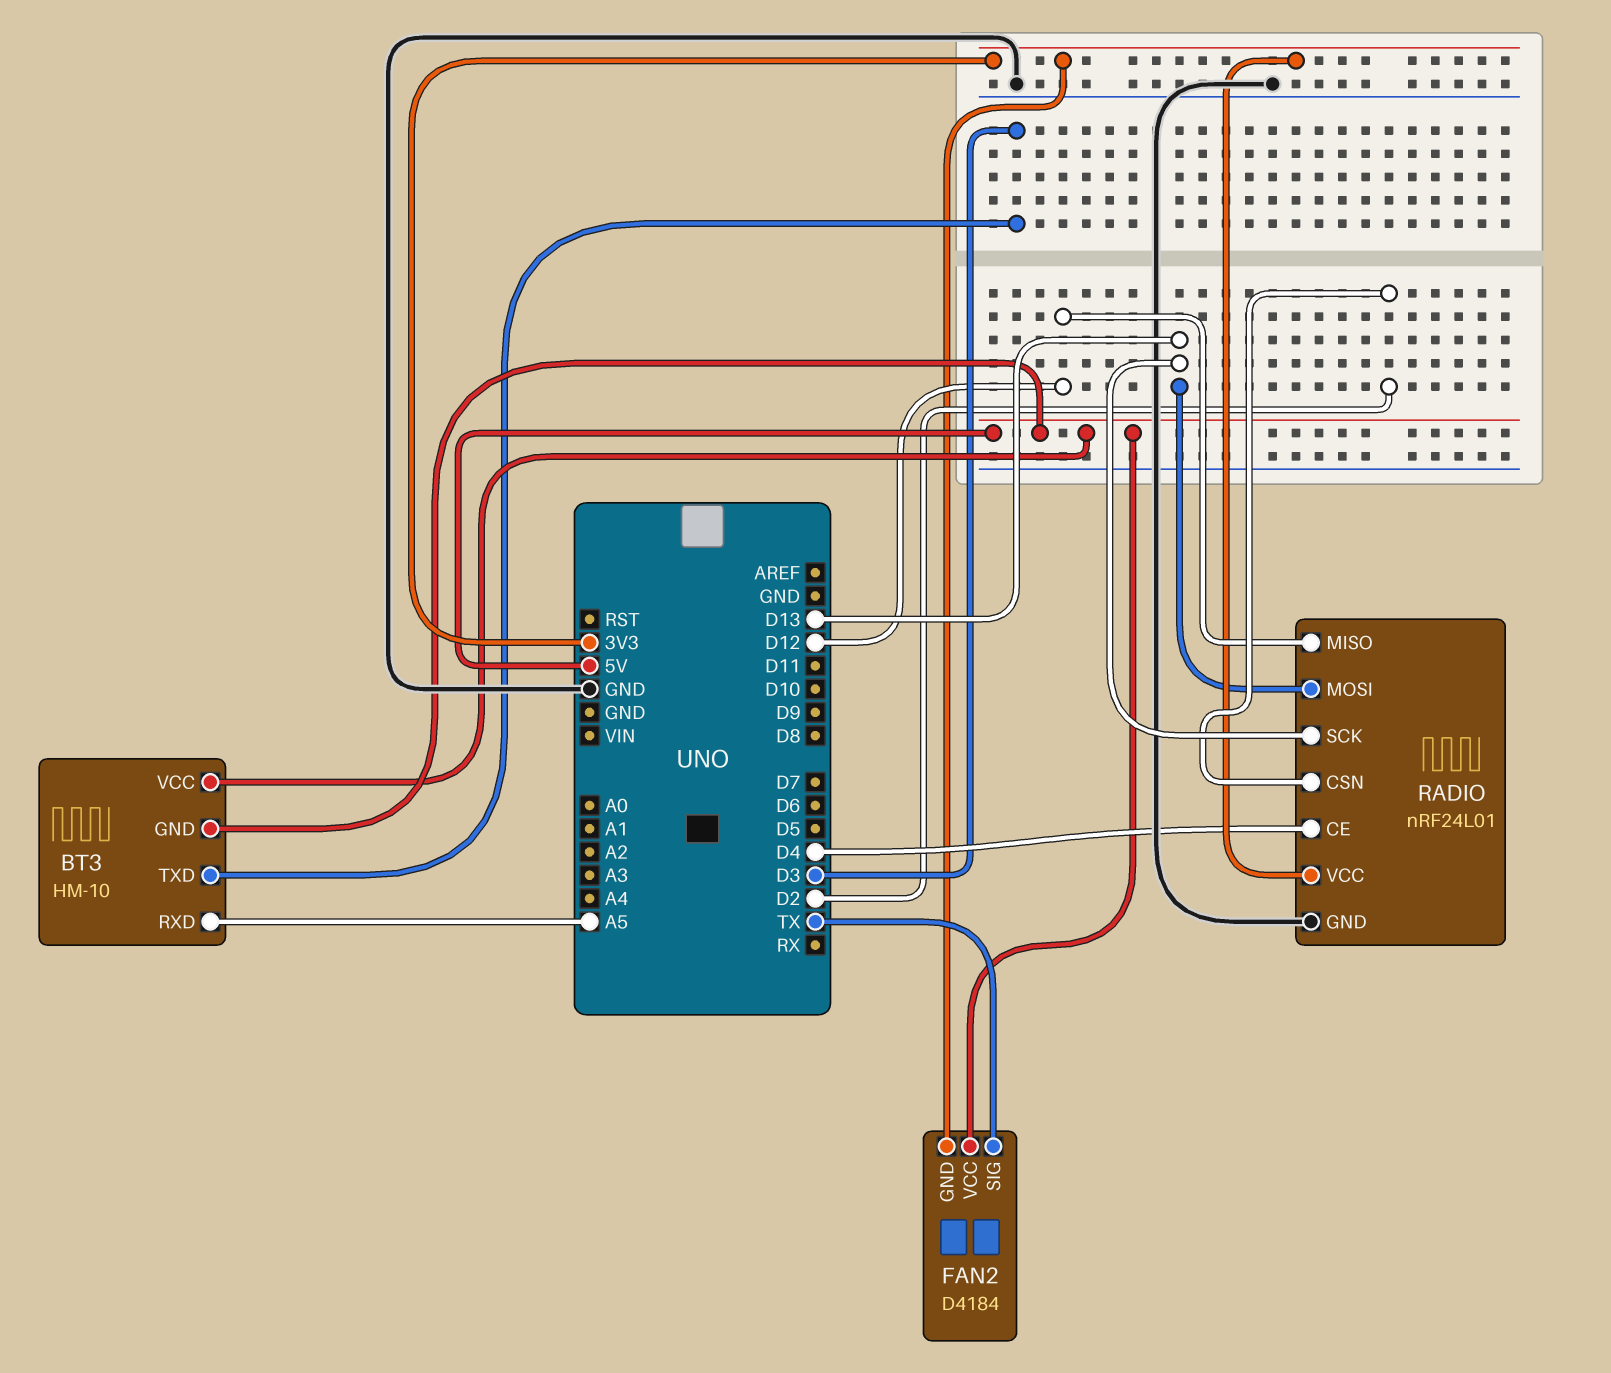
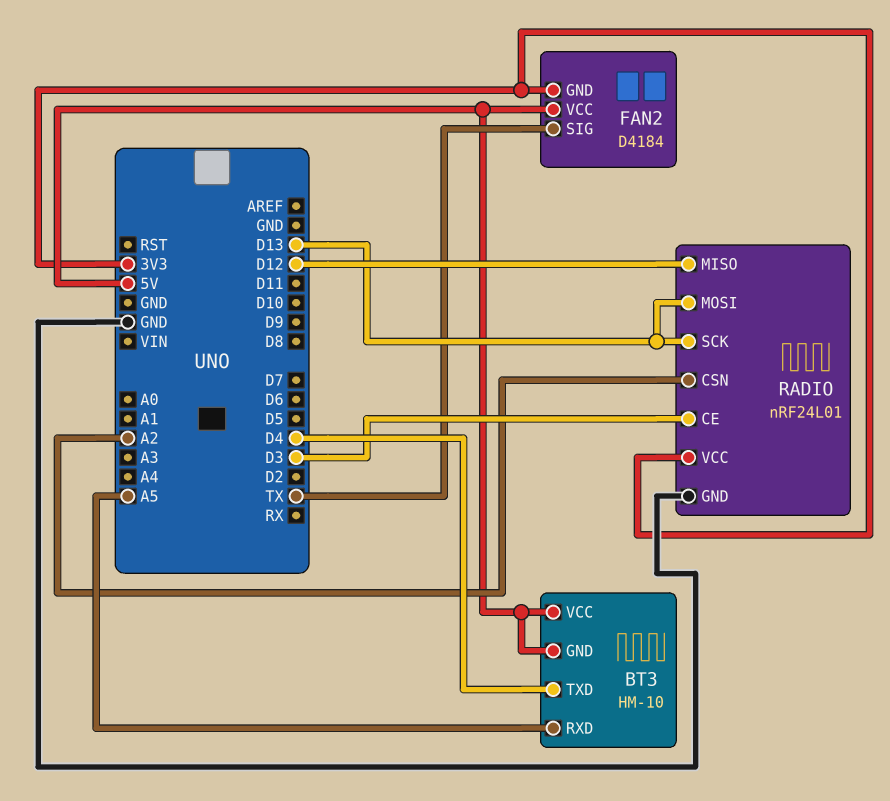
BT3 pin TXD: D3 -> D4
RADIO pin CE: D4 -> D3
RADIO pin CSN: D2 -> A2

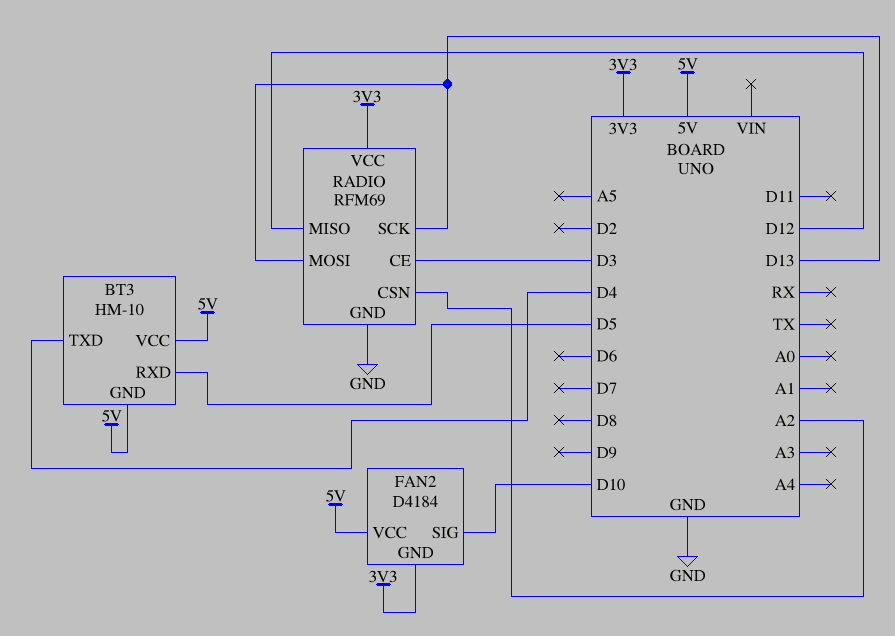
BT3 pin RXD: A5 -> D5
FAN2 pin SIG: TX -> D10
RADIO: nRF24L01 -> RFM69

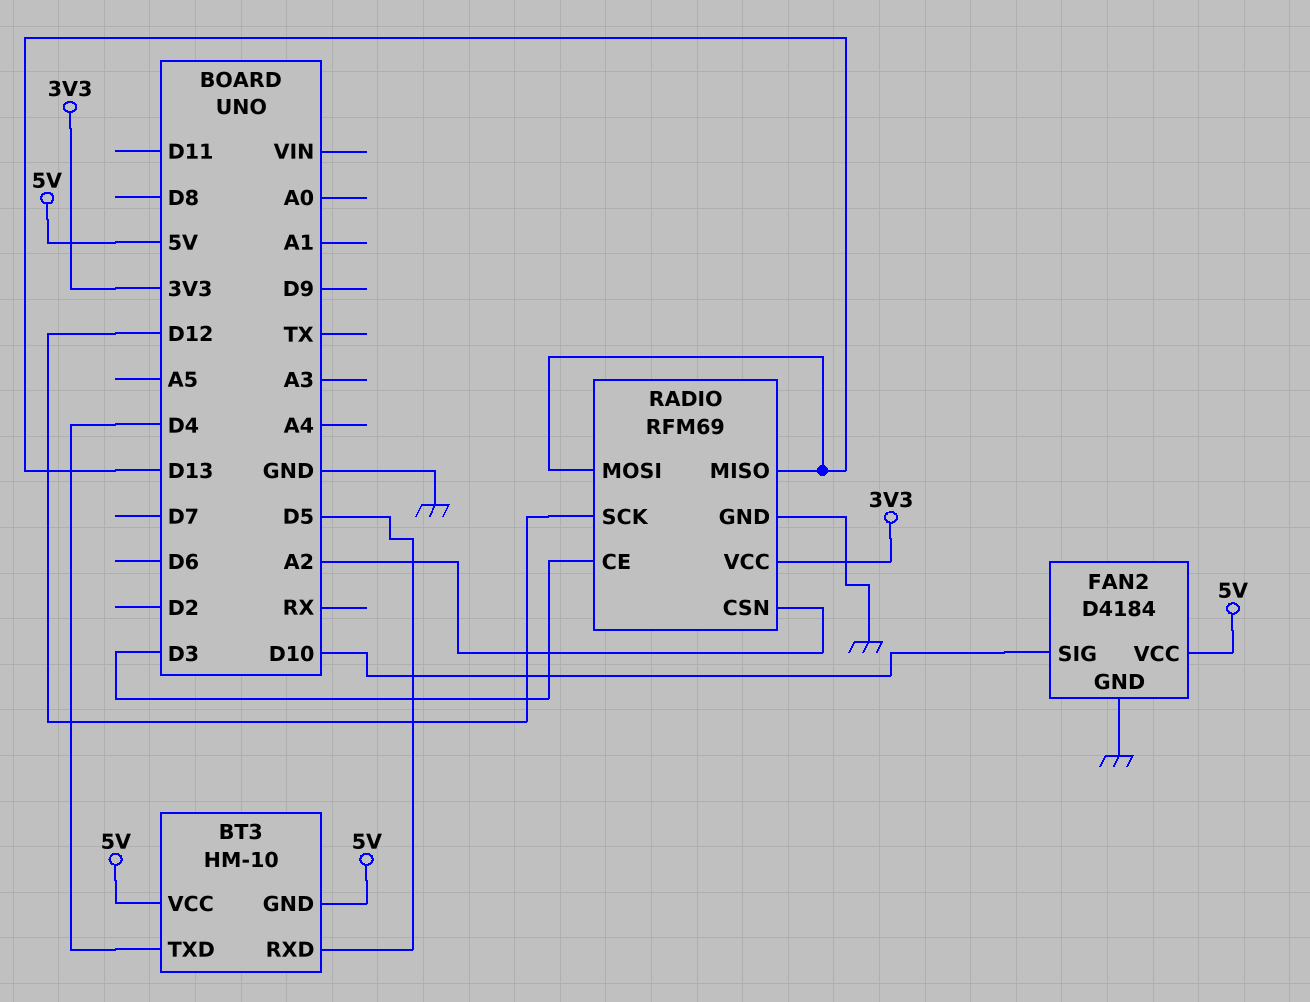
FAN2 pin GND: 3V3 -> GND
RADIO pin MISO: D12 -> D13
RADIO pin SCK: D13 -> D12

